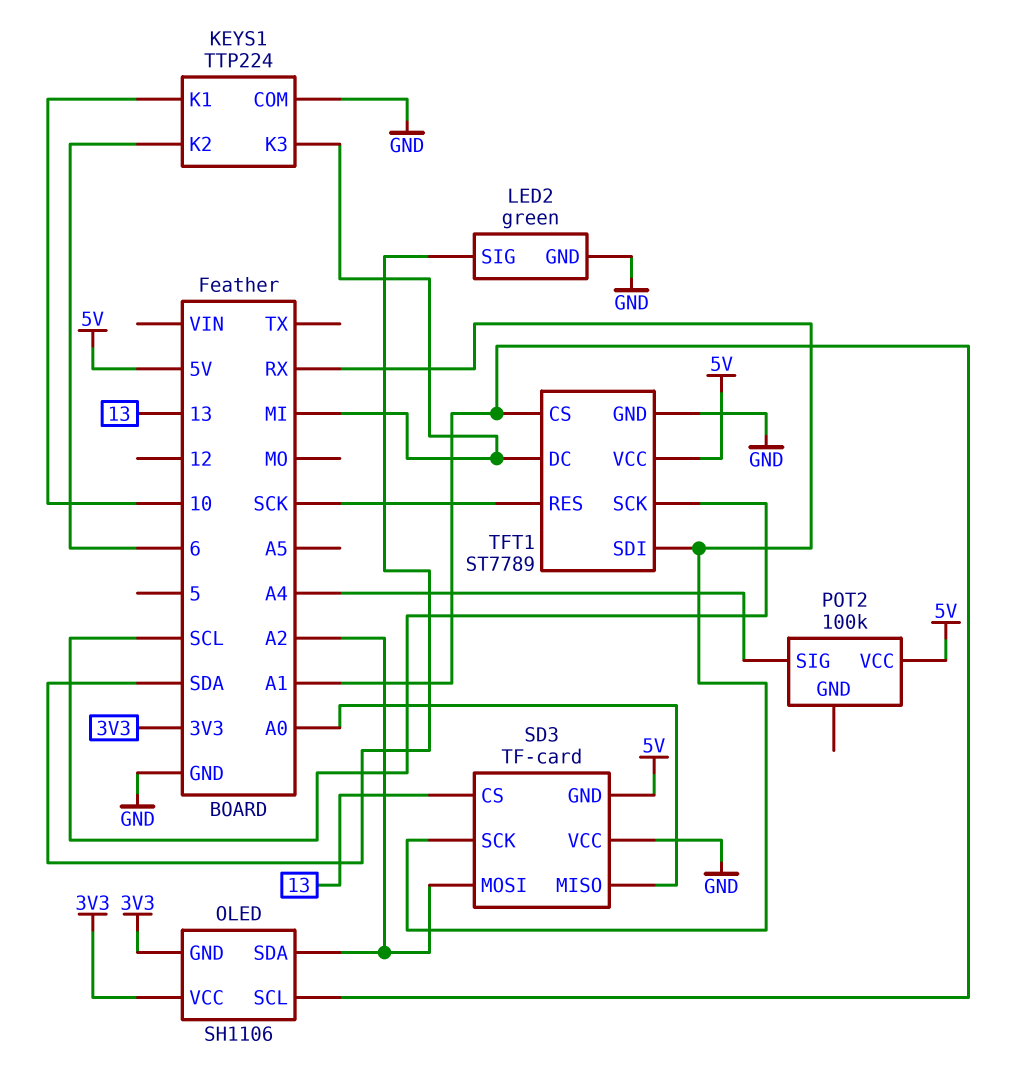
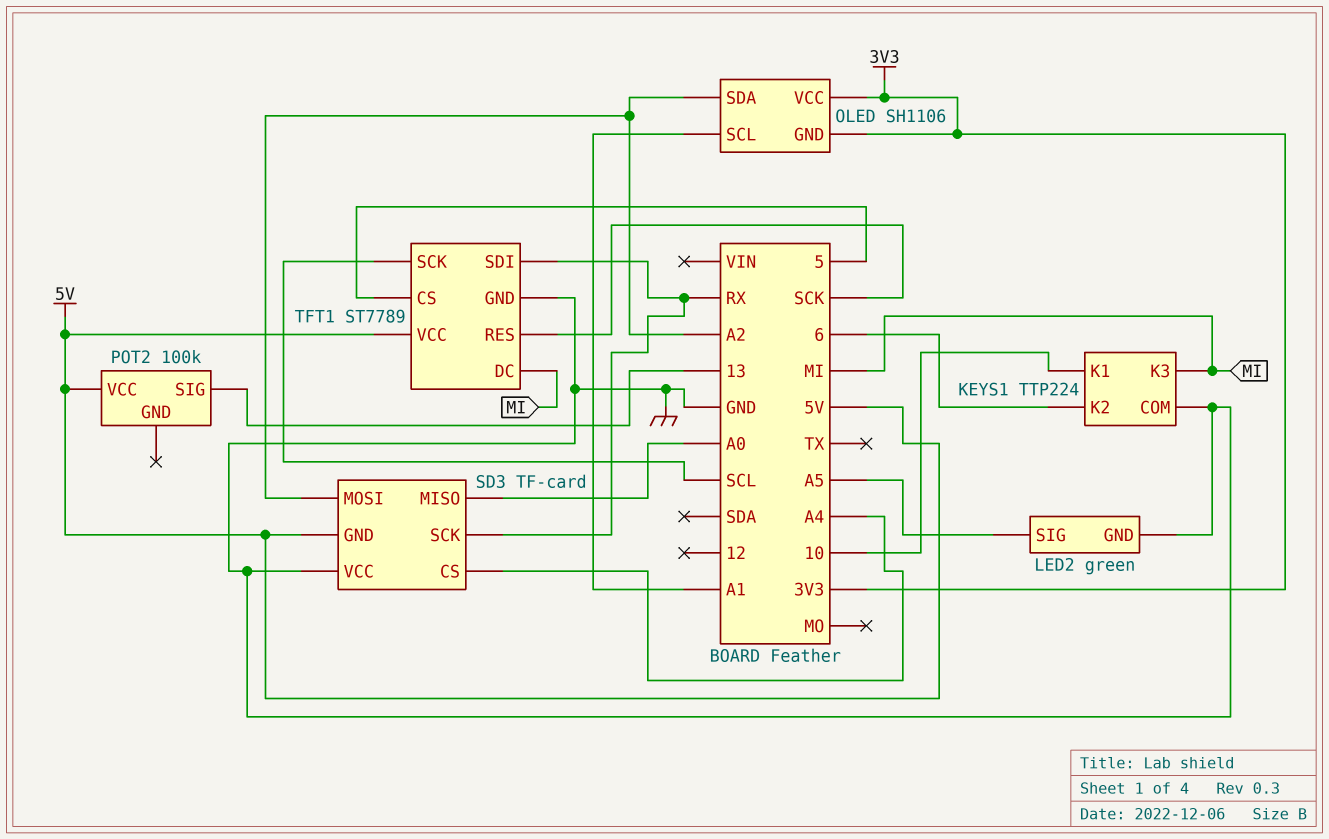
LED2 pin SIG: SDA -> A5
POT2 pin SIG: A4 -> 13
SD3 pin CS: 13 -> A4
TFT1 pin CS: A1 -> 5

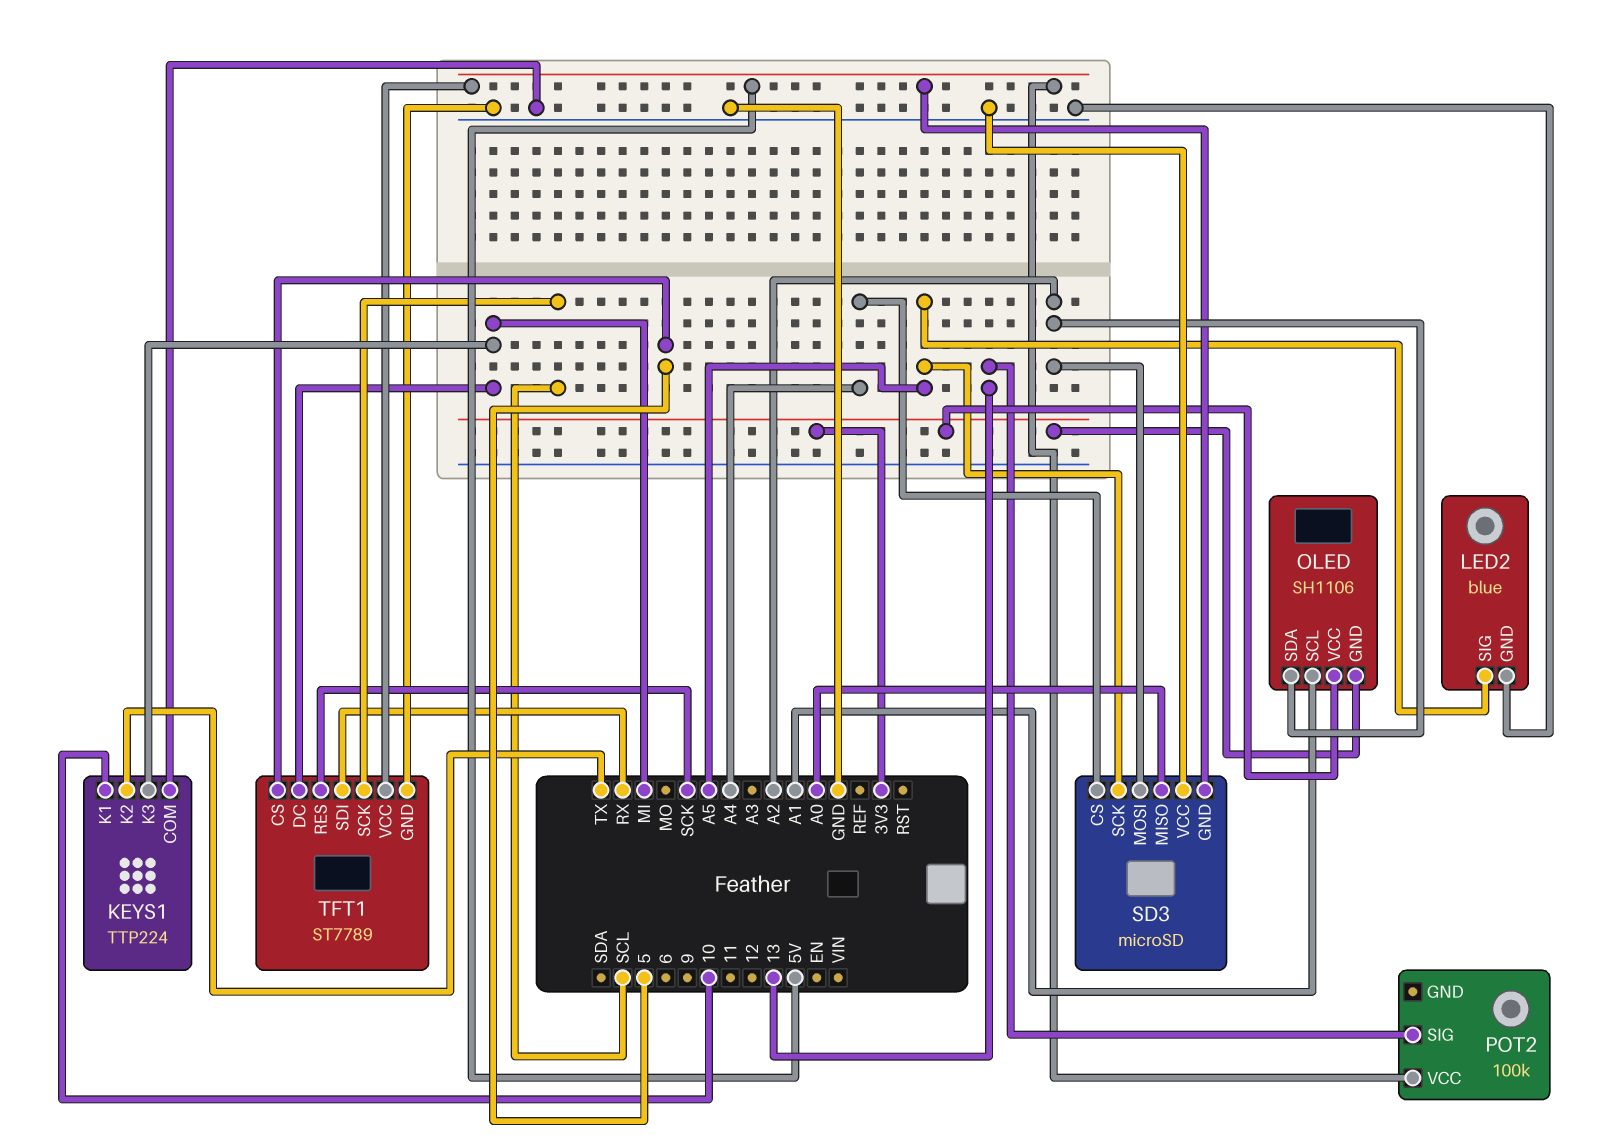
KEYS1 pin K2: 6 -> TX
LED2: green -> blue
SD3: TF-card -> microSD
SD3 pin SCK: RX -> A5

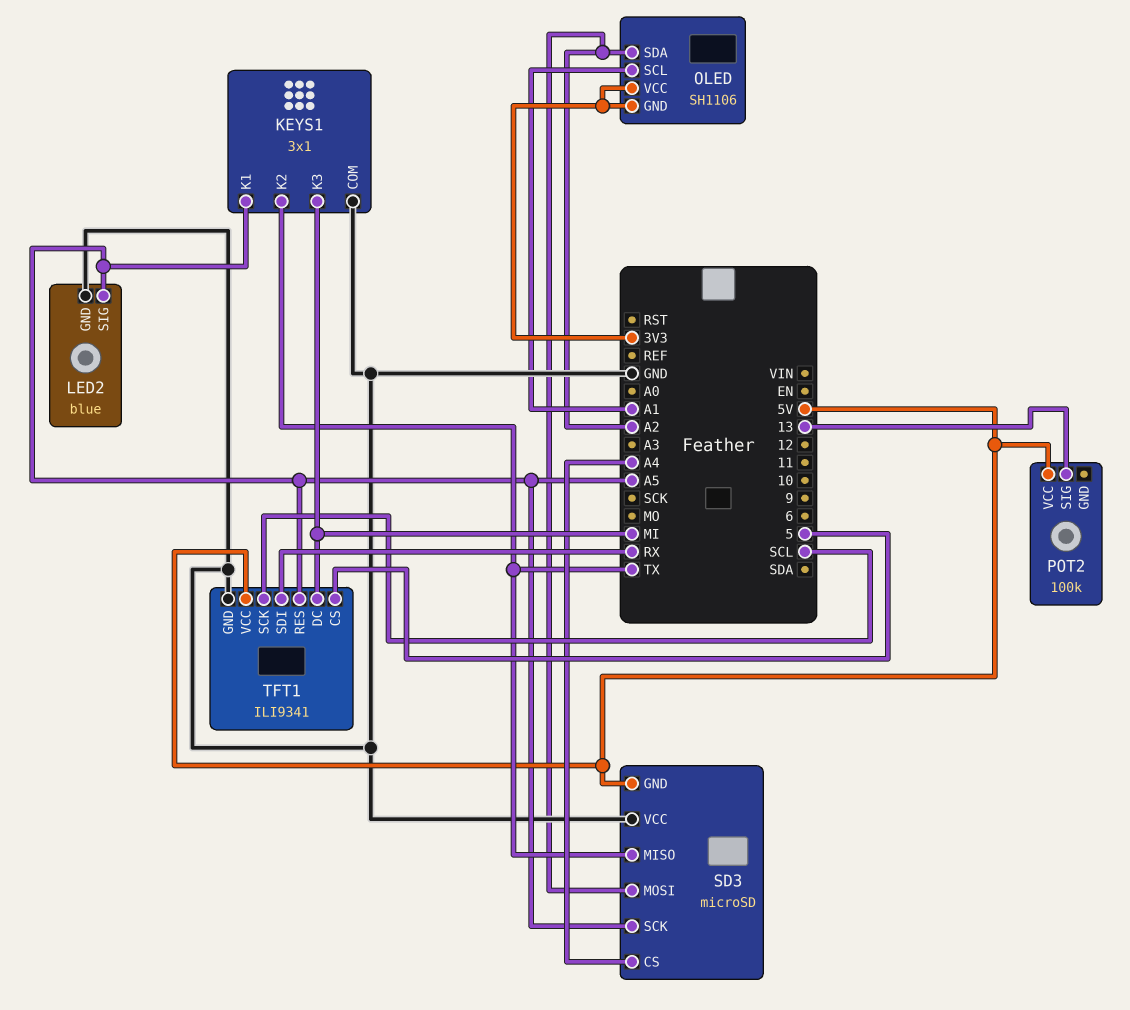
KEYS1: TTP224 -> 3x1
KEYS1 pin K1: 10 -> A5
SD3 pin MISO: A0 -> TX
TFT1: ST7789 -> ILI9341
TFT1 pin RES: SCK -> A5

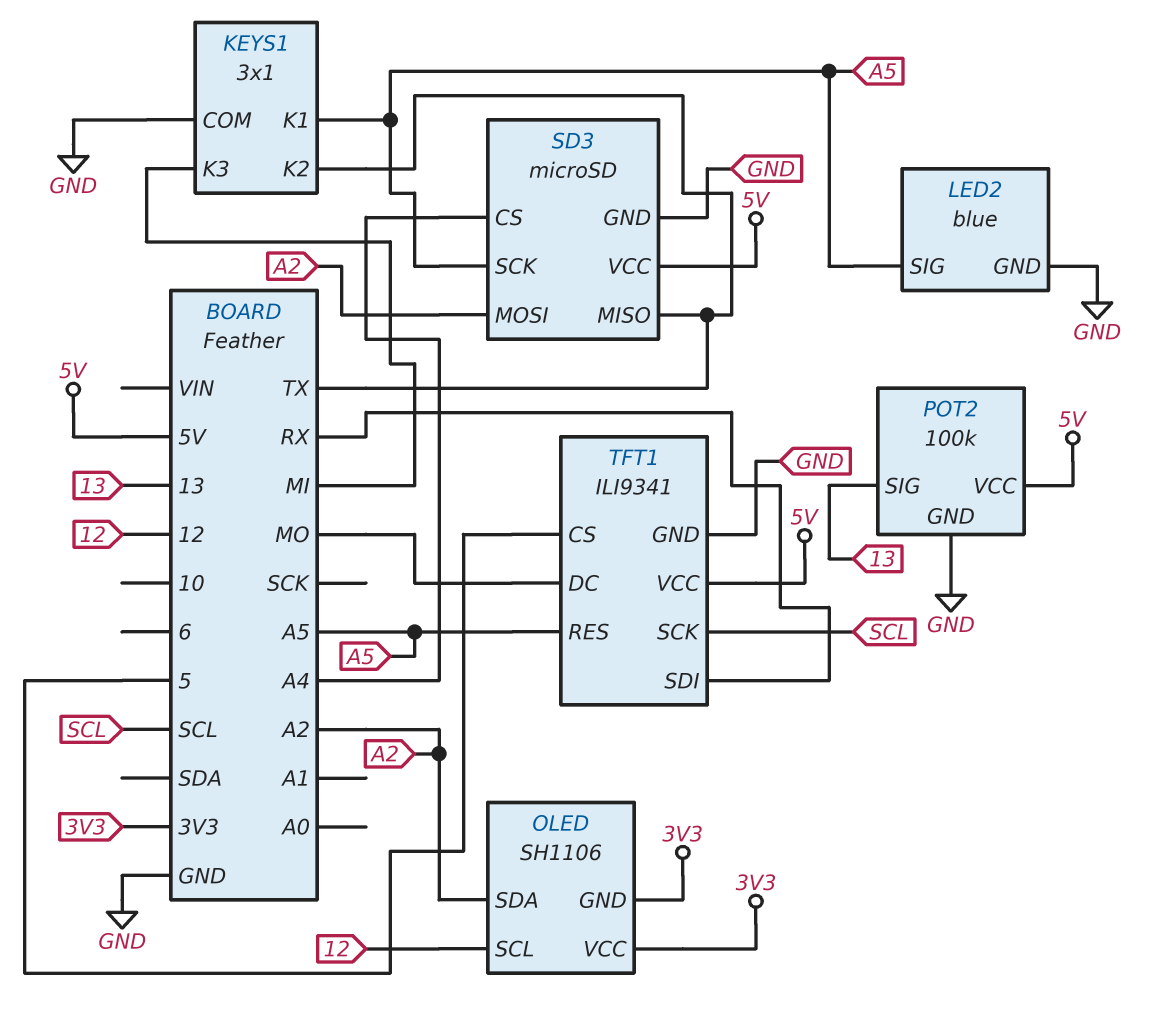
OLED pin SCL: A1 -> 12
POT2 pin GND: none -> GND
SD3 pin GND: 5V -> GND
SD3 pin VCC: GND -> 5V
TFT1 pin DC: MI -> MO

